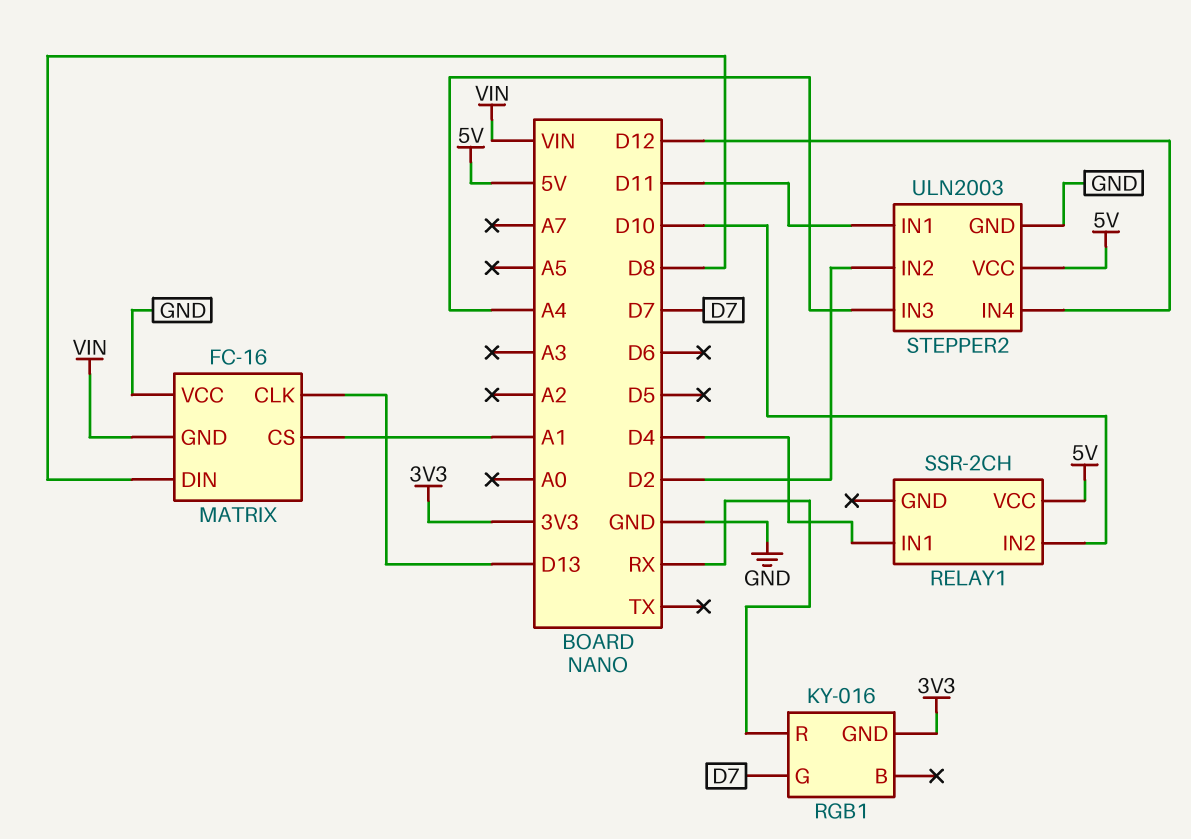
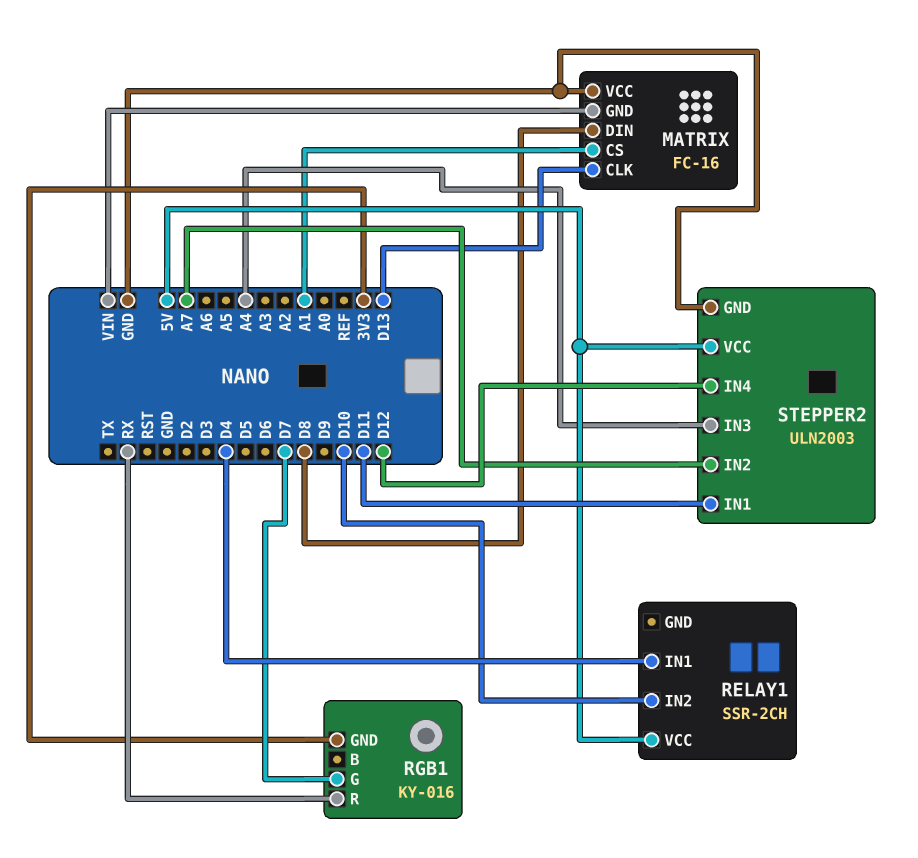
STEPPER2 pin IN2: D2 -> A7

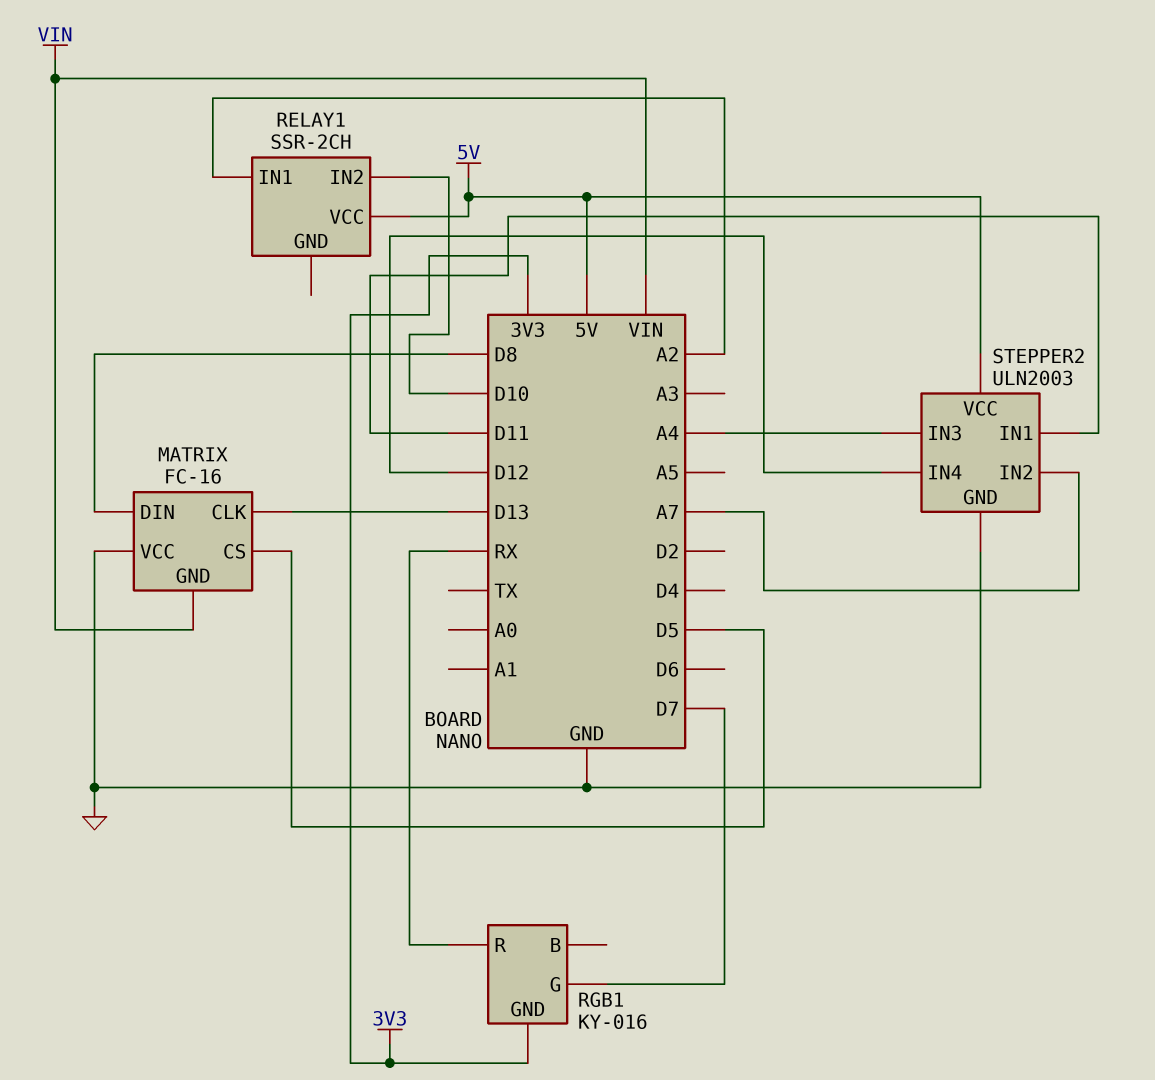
MATRIX pin CS: A1 -> D5
RELAY1 pin IN1: D4 -> A2

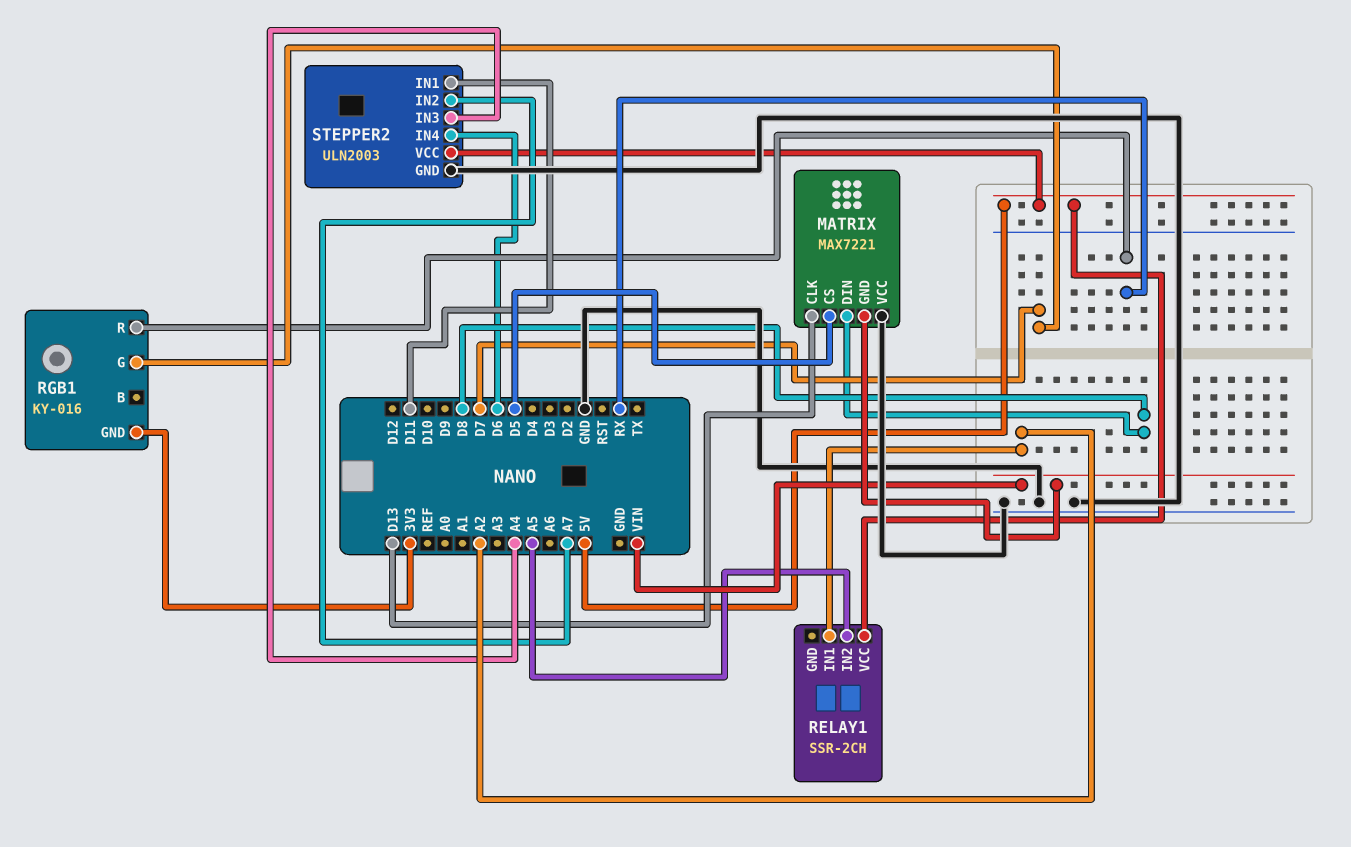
MATRIX: FC-16 -> MAX7221
RELAY1 pin IN2: D10 -> A5
STEPPER2 pin IN4: D12 -> D6

